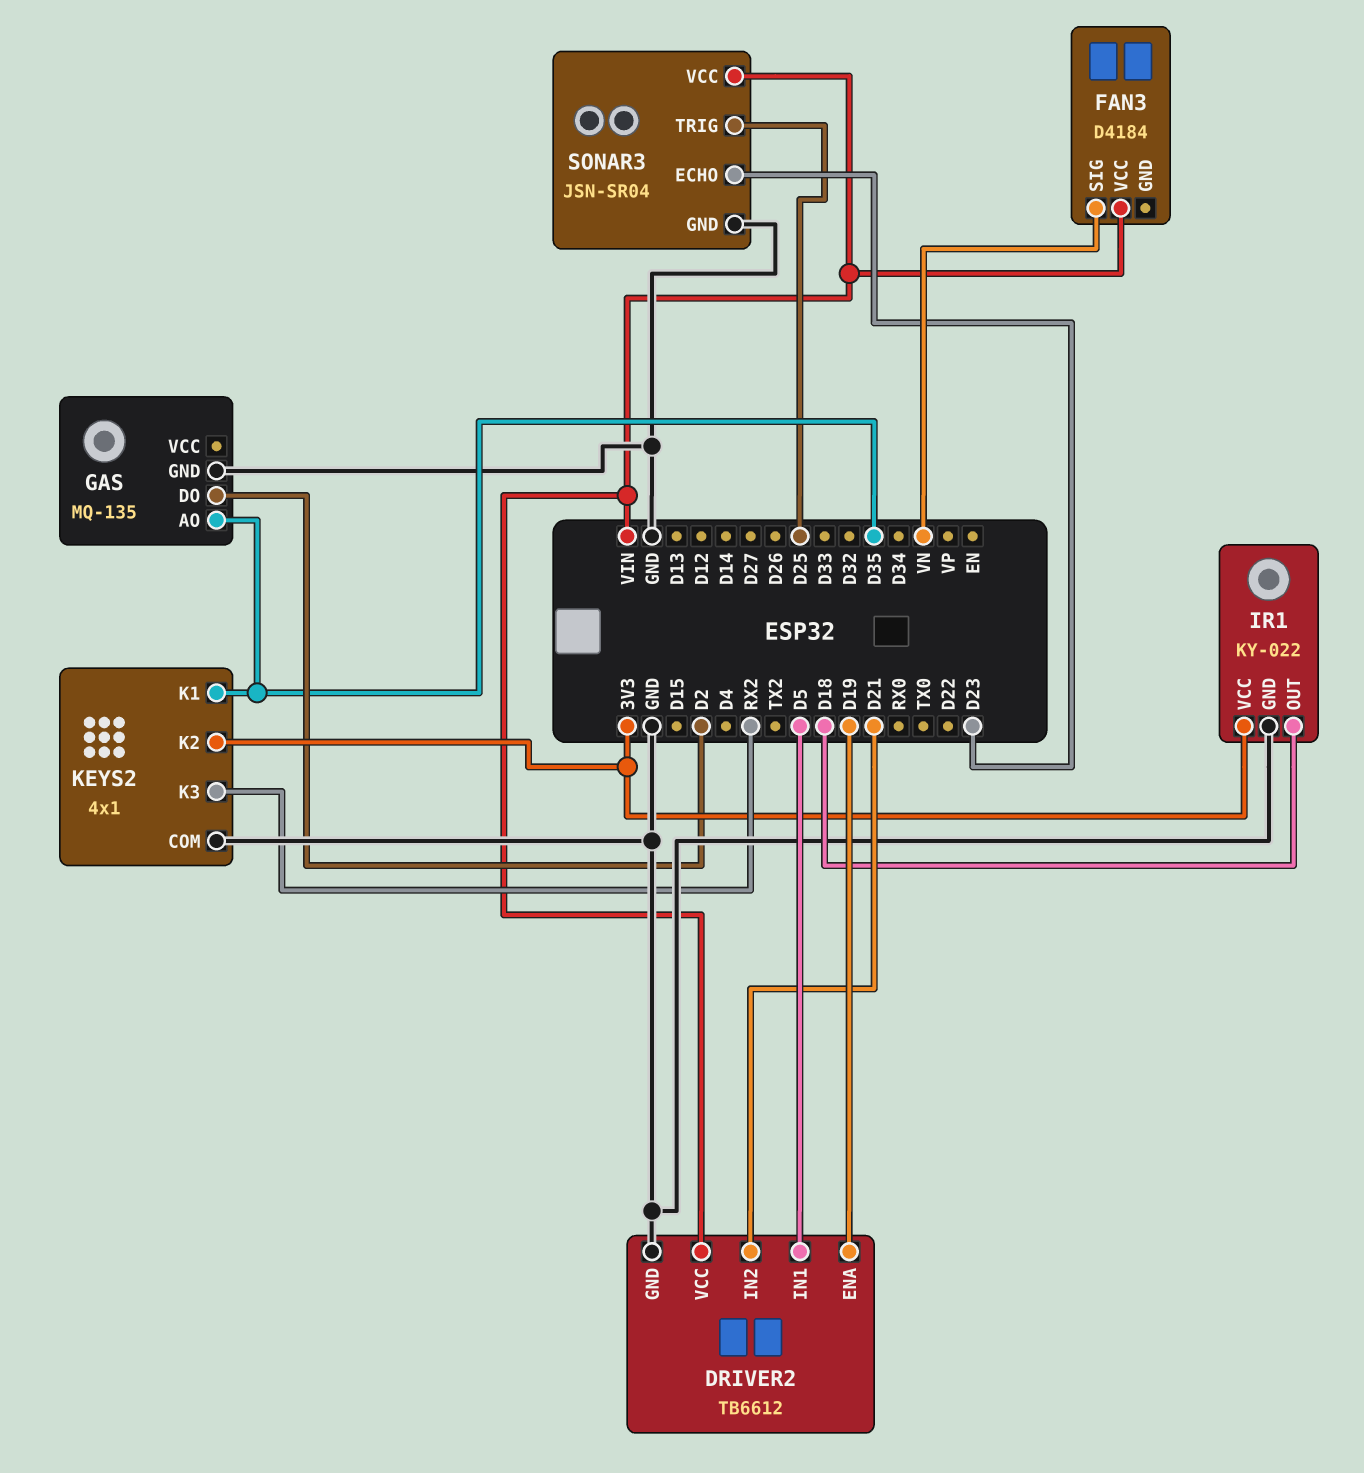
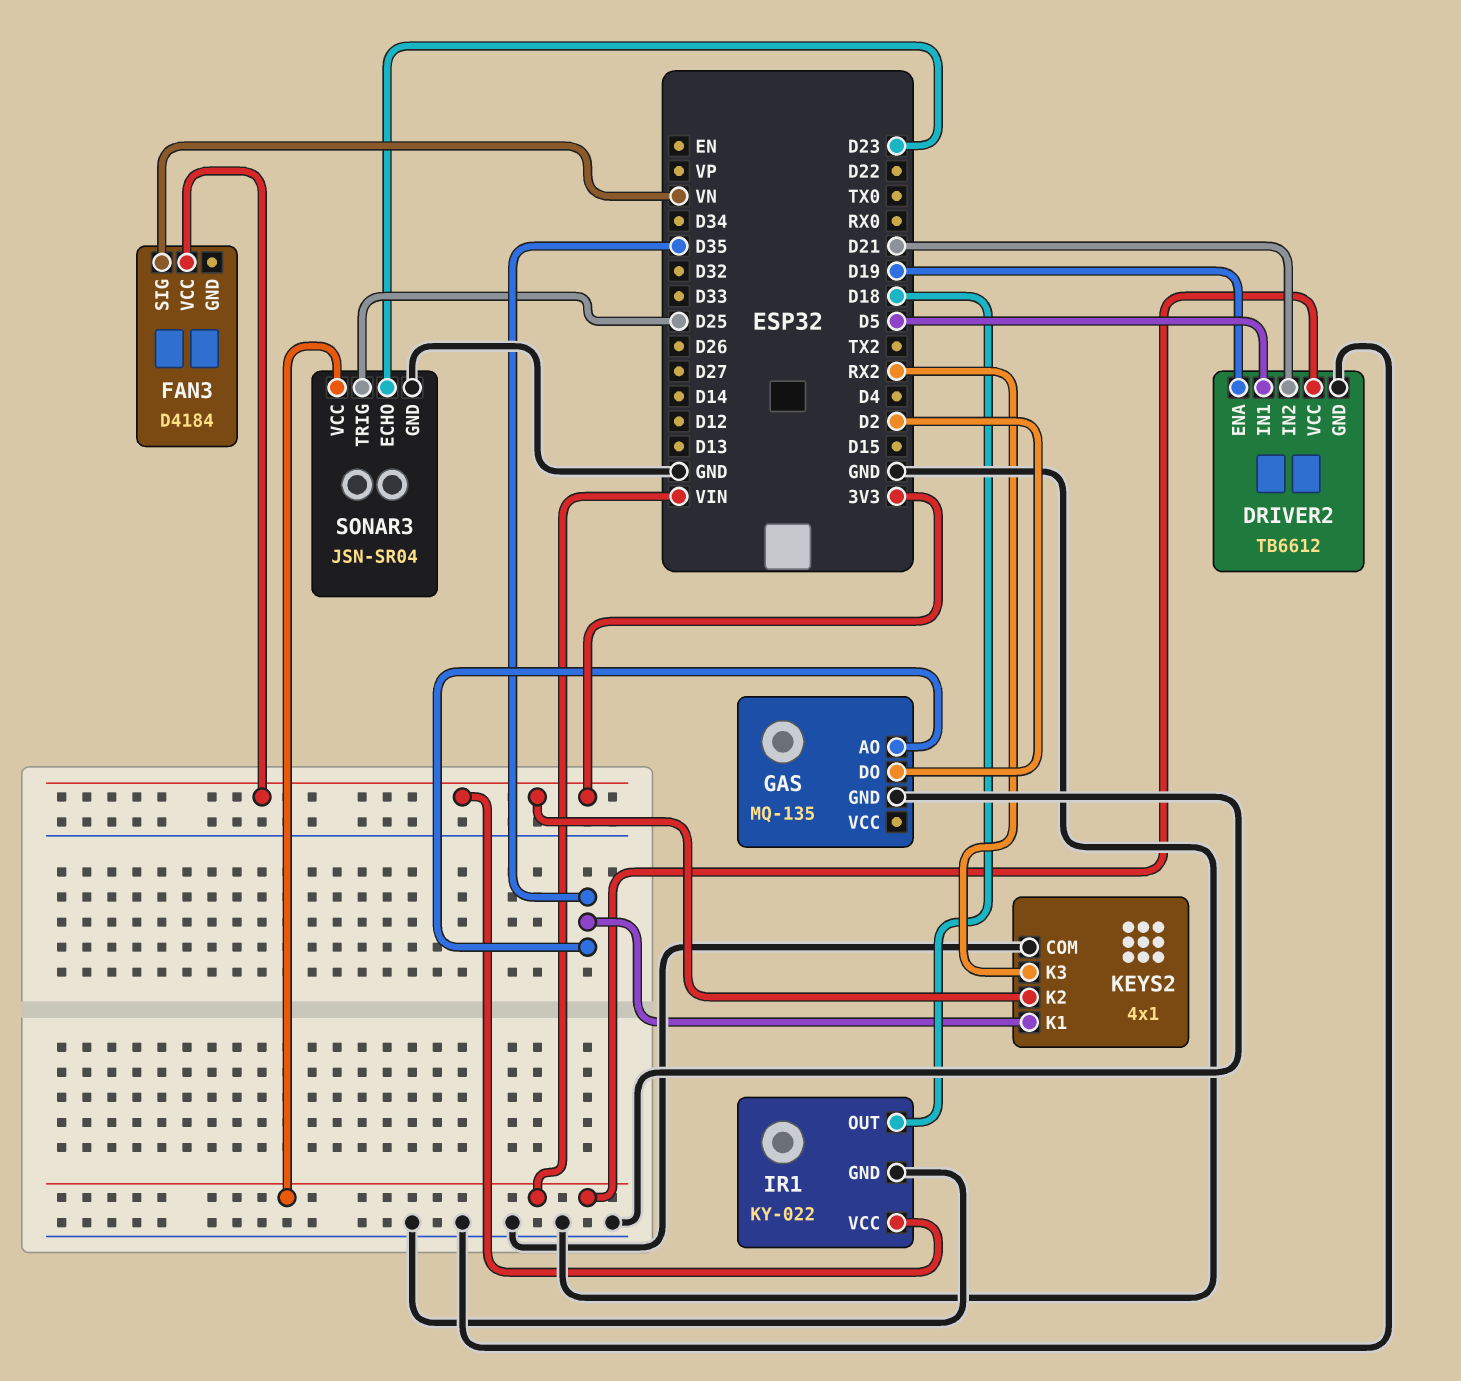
FAN3 pin VCC: VIN -> 3V3

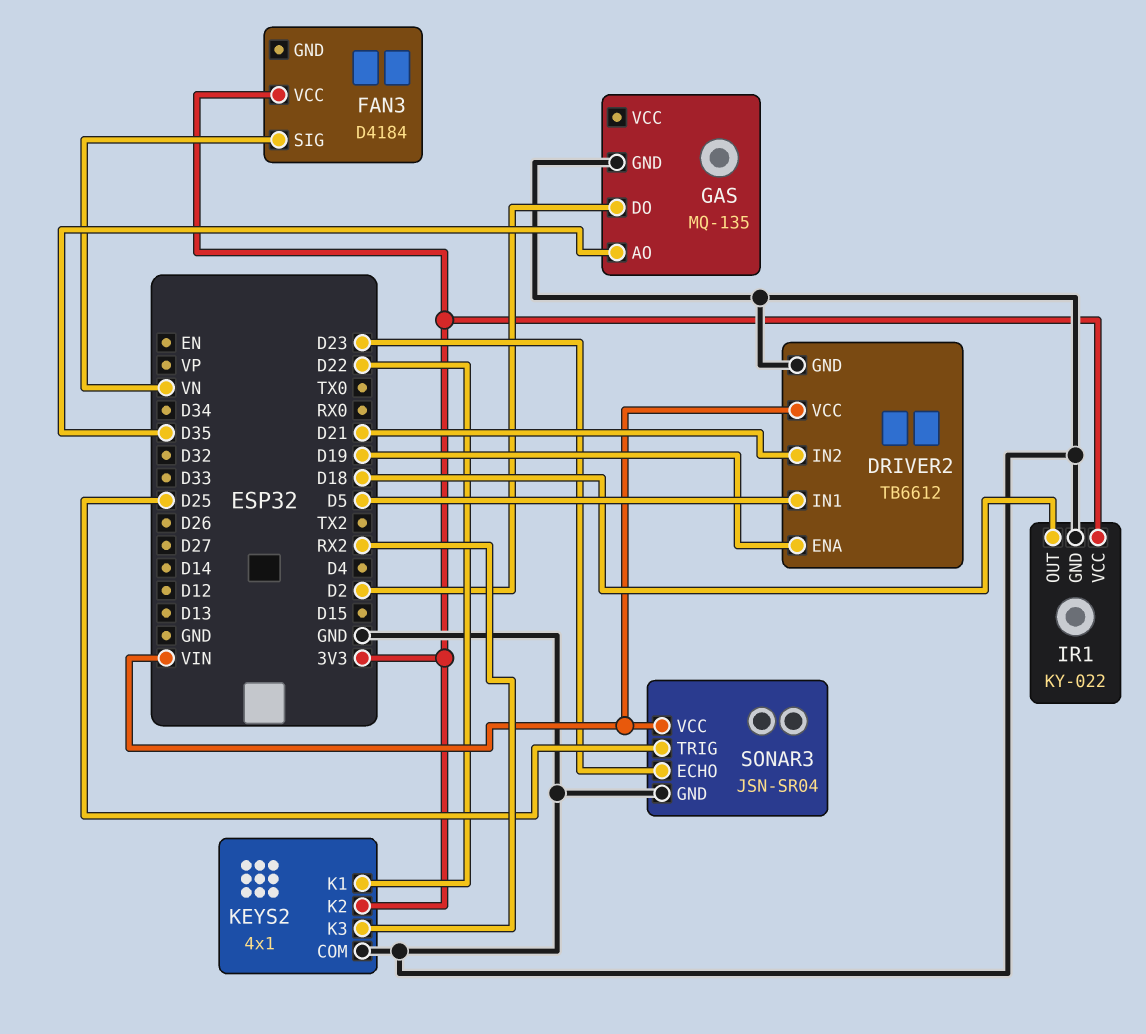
KEYS2 pin K1: D35 -> D22

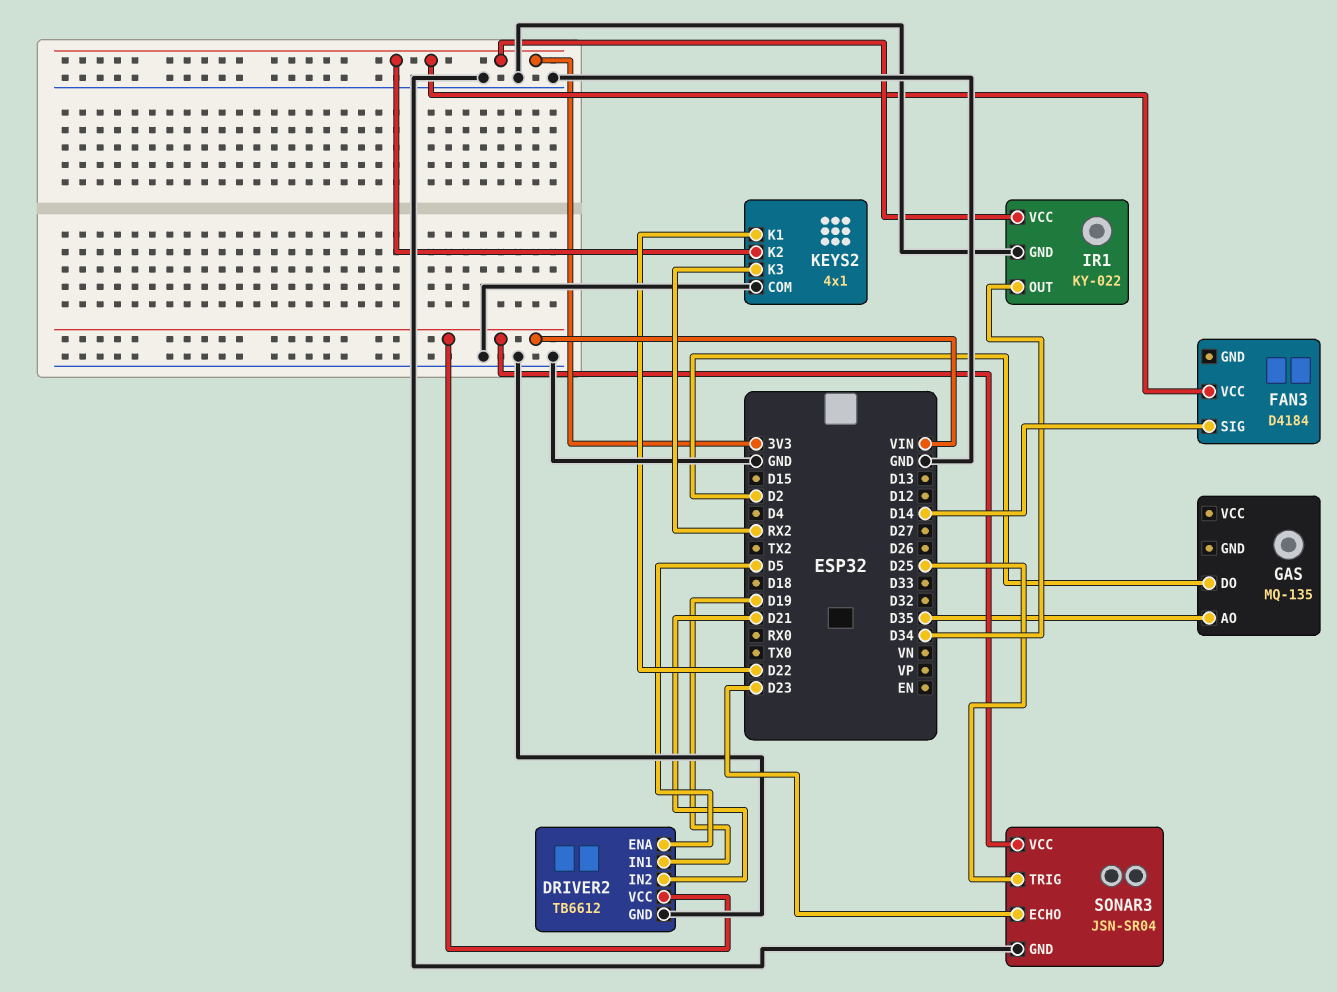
DRIVER2 pin ENA: D19 -> D5
DRIVER2 pin IN1: D5 -> D19
FAN3 pin SIG: VN -> D14
GAS pin GND: GND -> none
IR1 pin OUT: D18 -> D34

